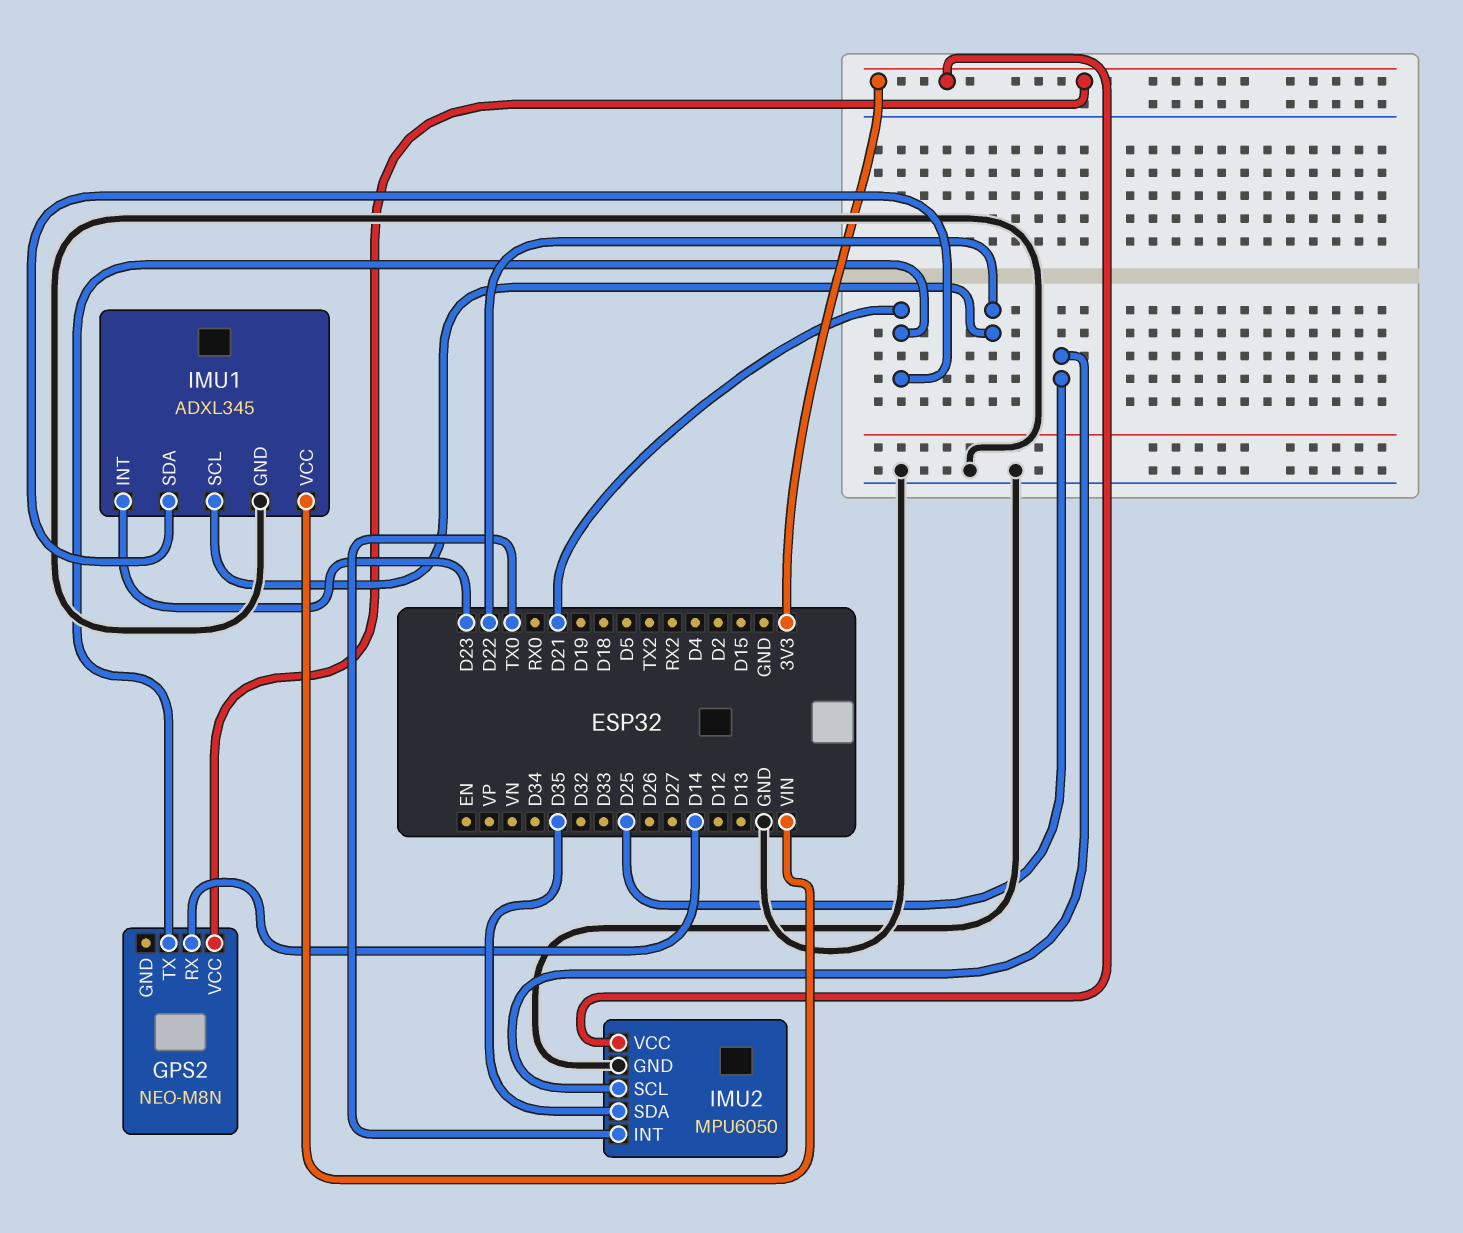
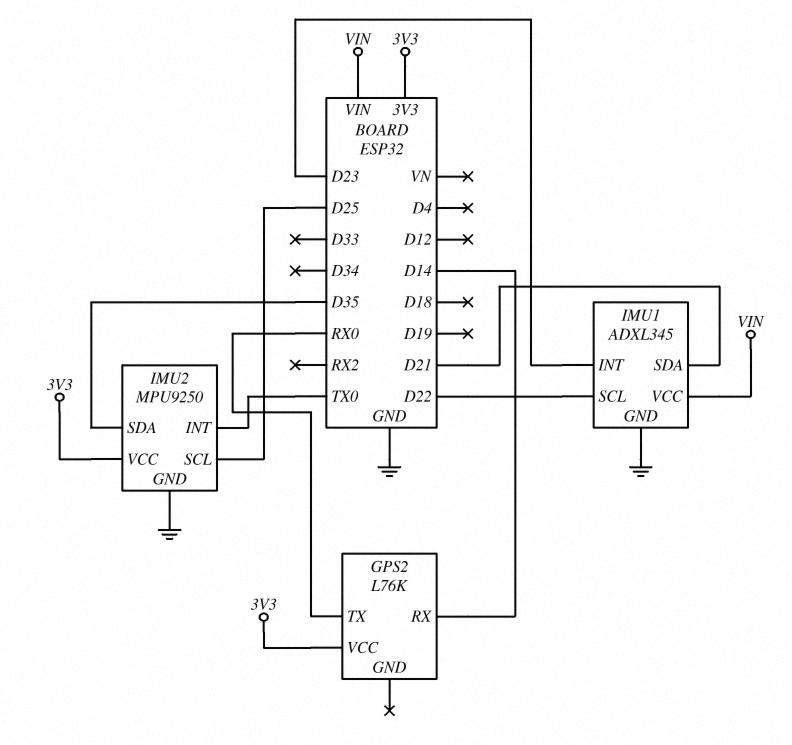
GPS2: NEO-M8N -> L76K
GPS2 pin TX: D21 -> RX0
IMU2: MPU6050 -> MPU9250

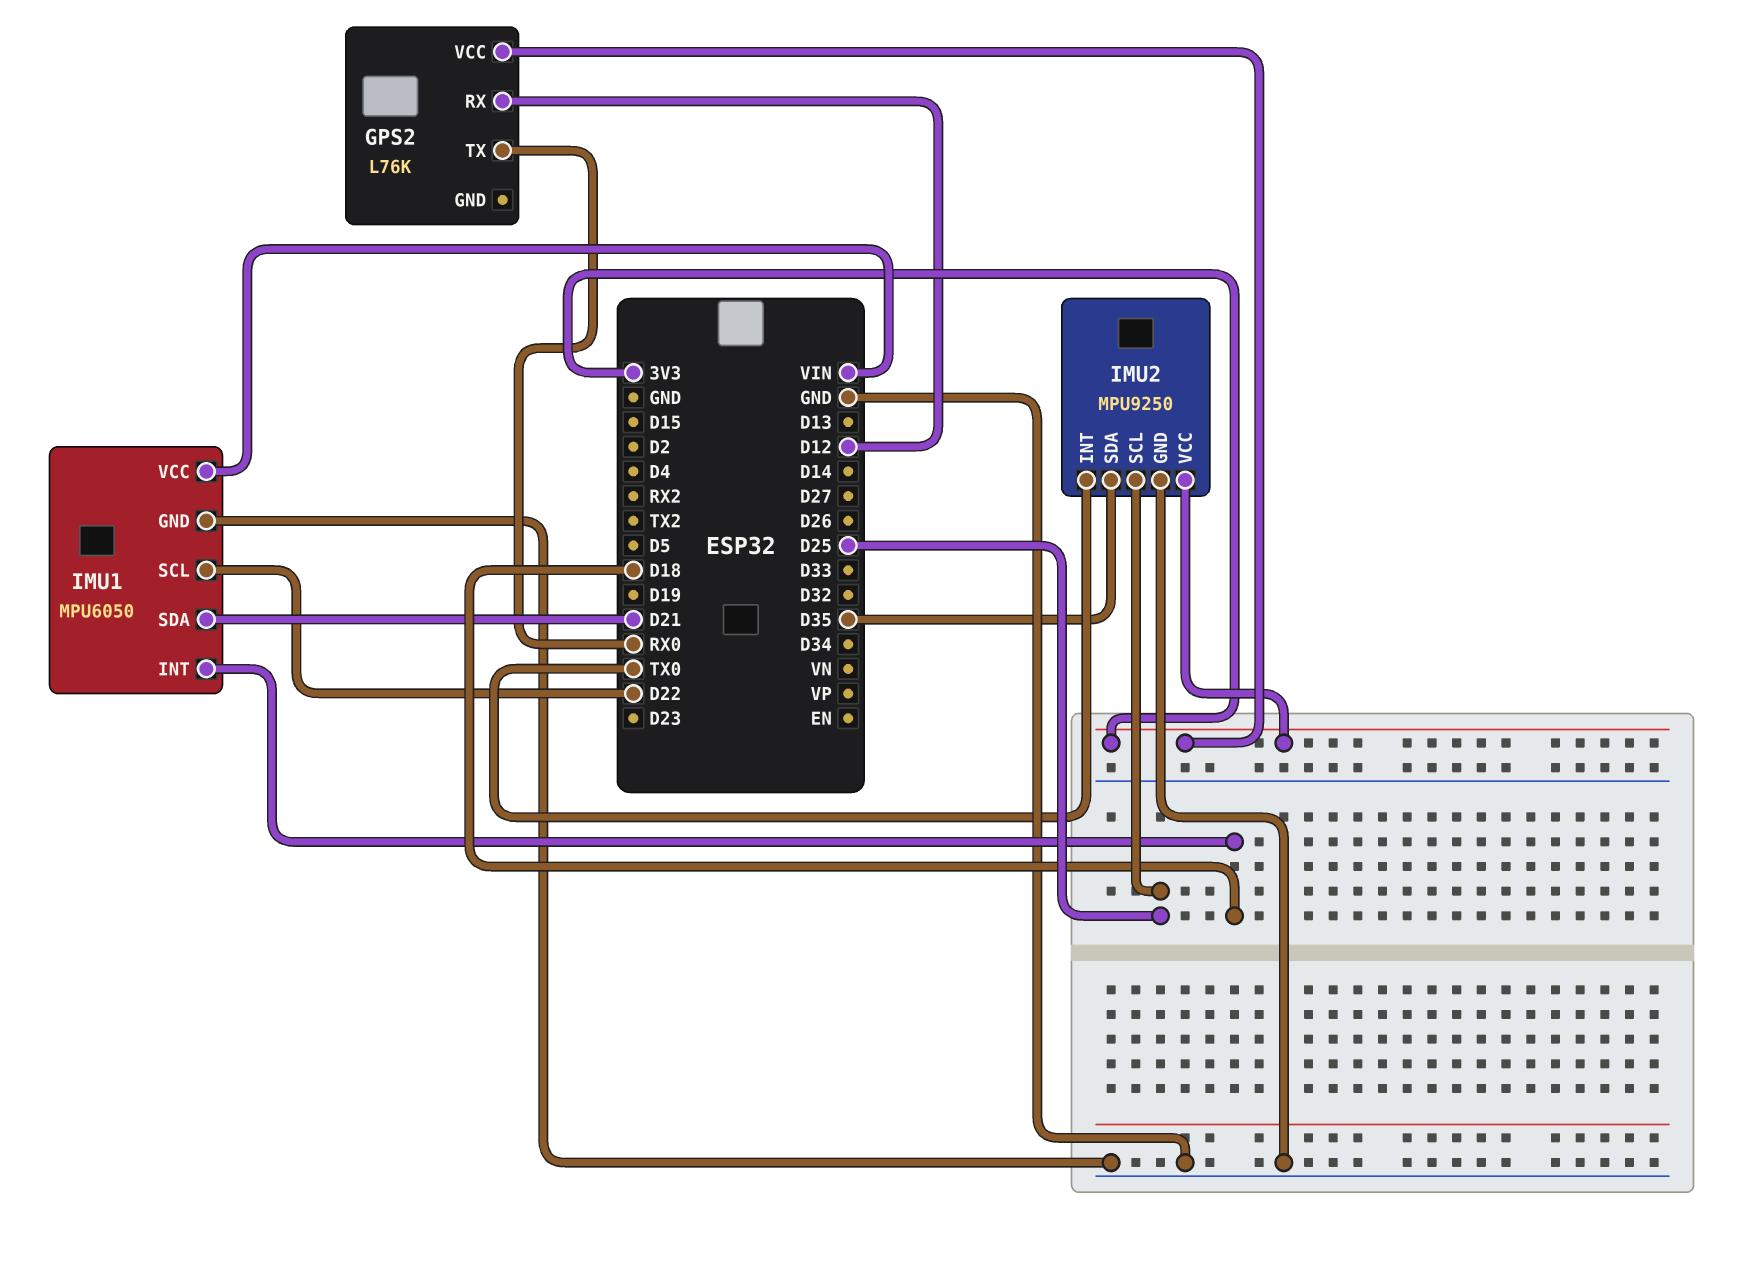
GPS2 pin RX: D14 -> D12
IMU1: ADXL345 -> MPU6050
IMU1 pin INT: D23 -> D18

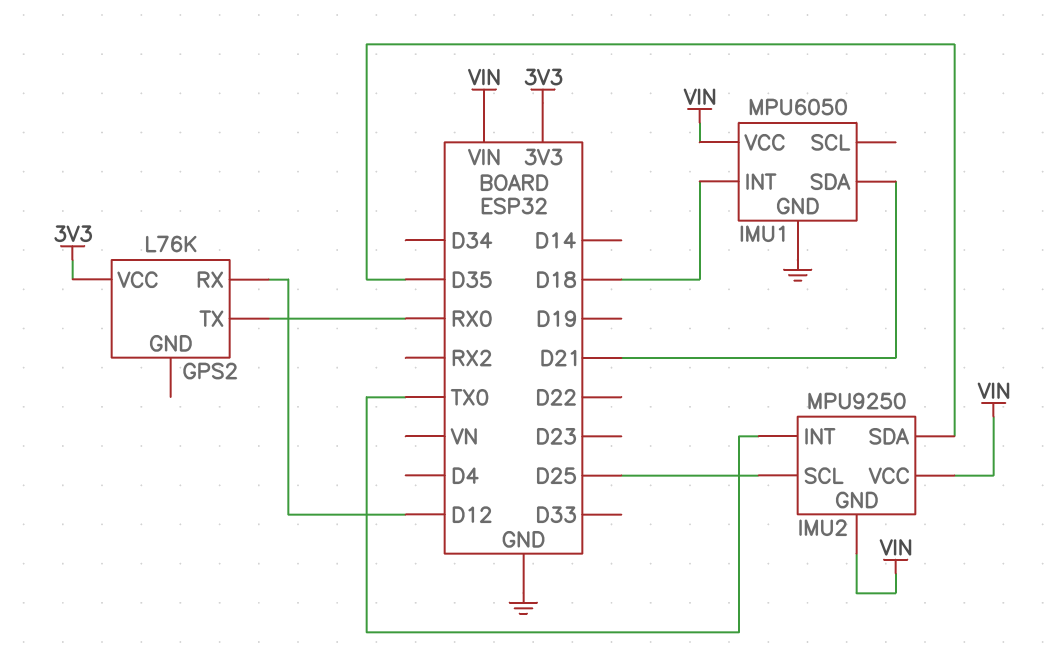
IMU1 pin SCL: D22 -> none
IMU2 pin GND: GND -> VIN
IMU2 pin VCC: 3V3 -> VIN

